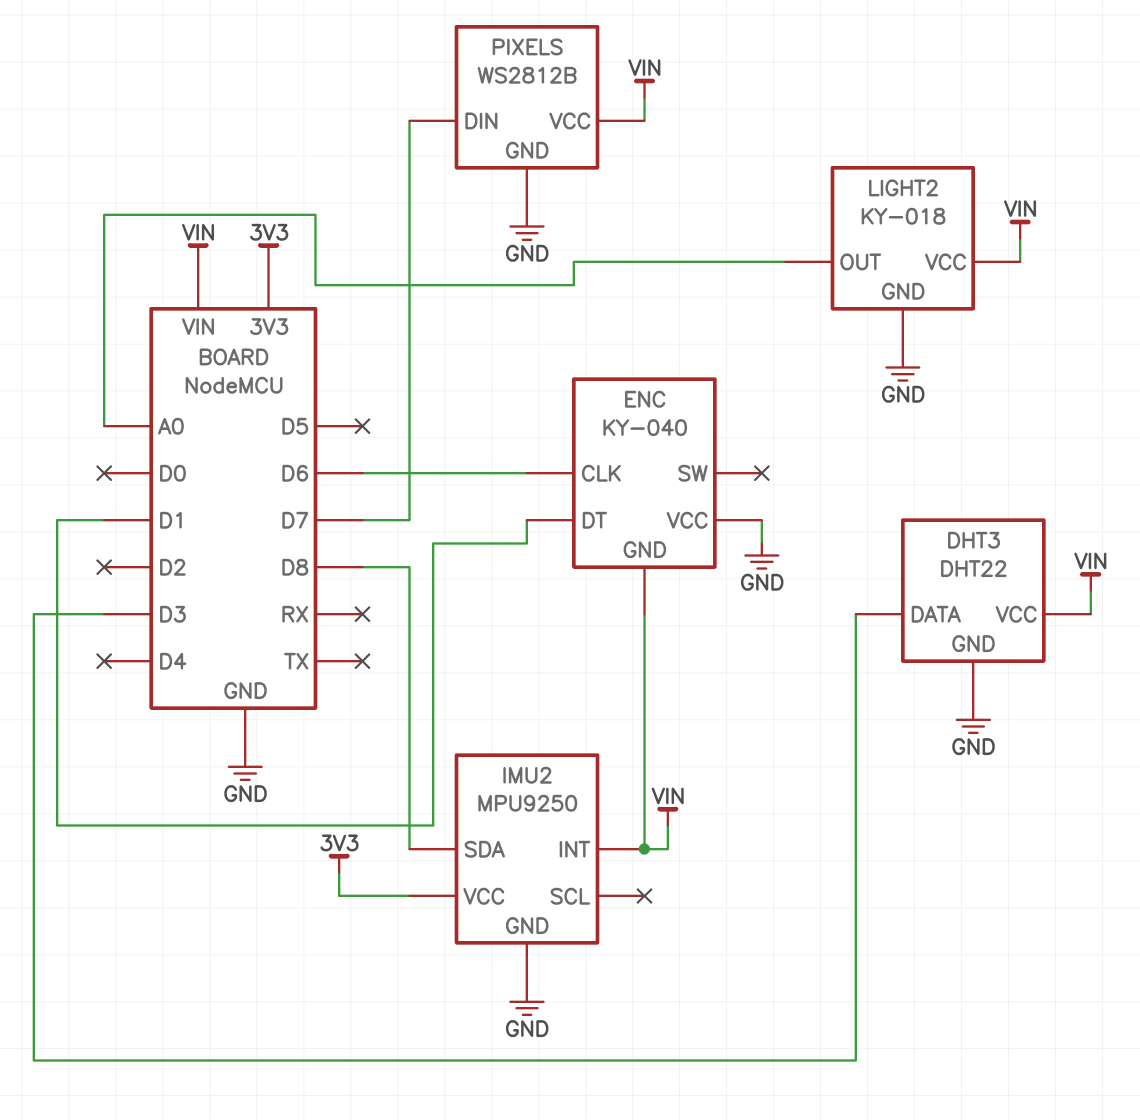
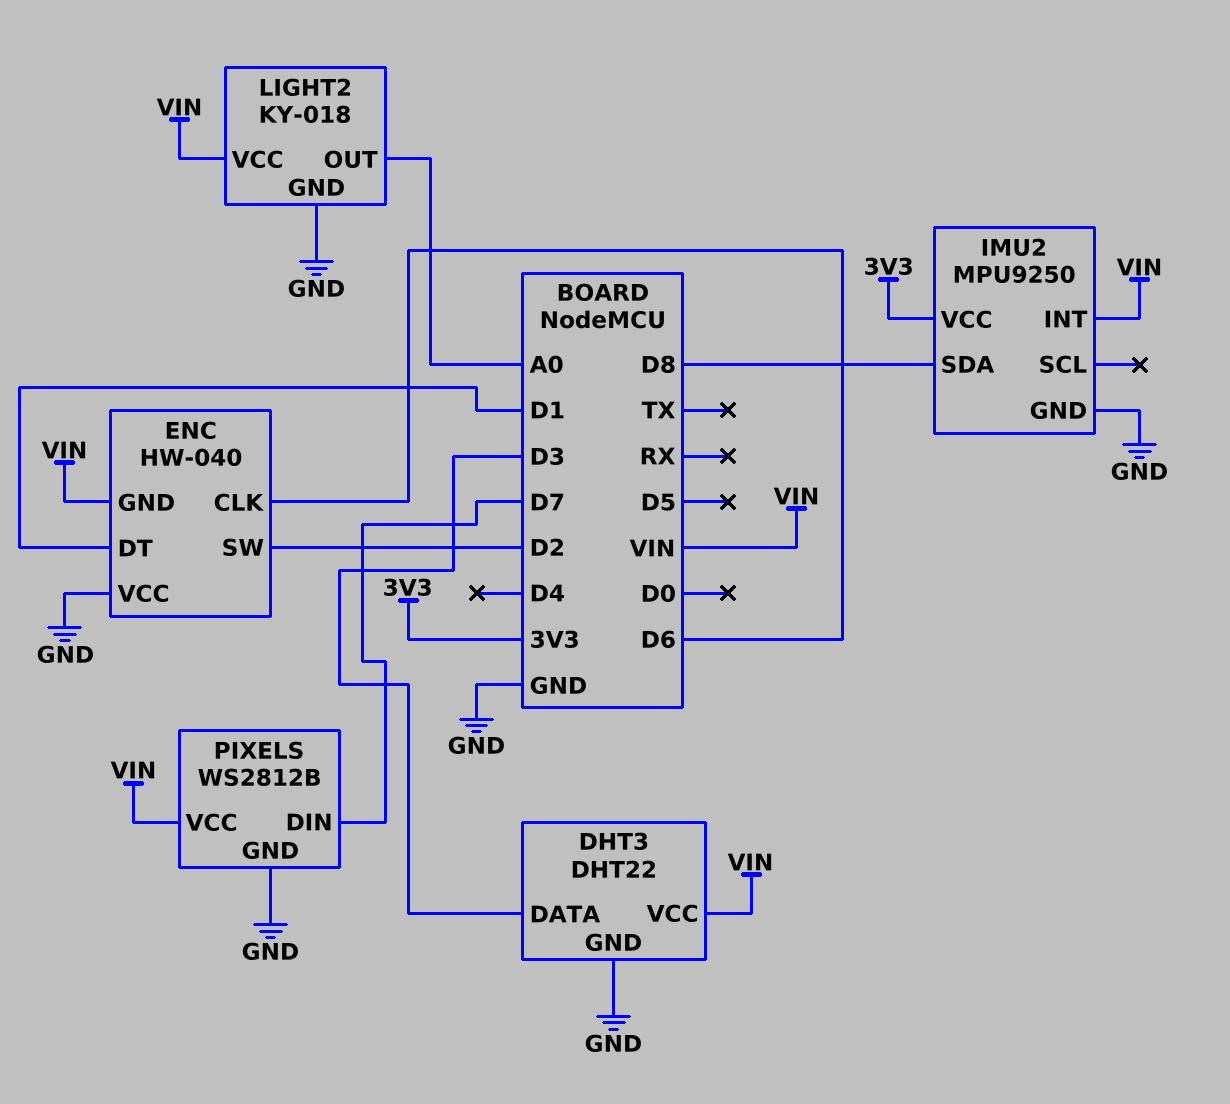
ENC: KY-040 -> HW-040
ENC pin SW: none -> D2

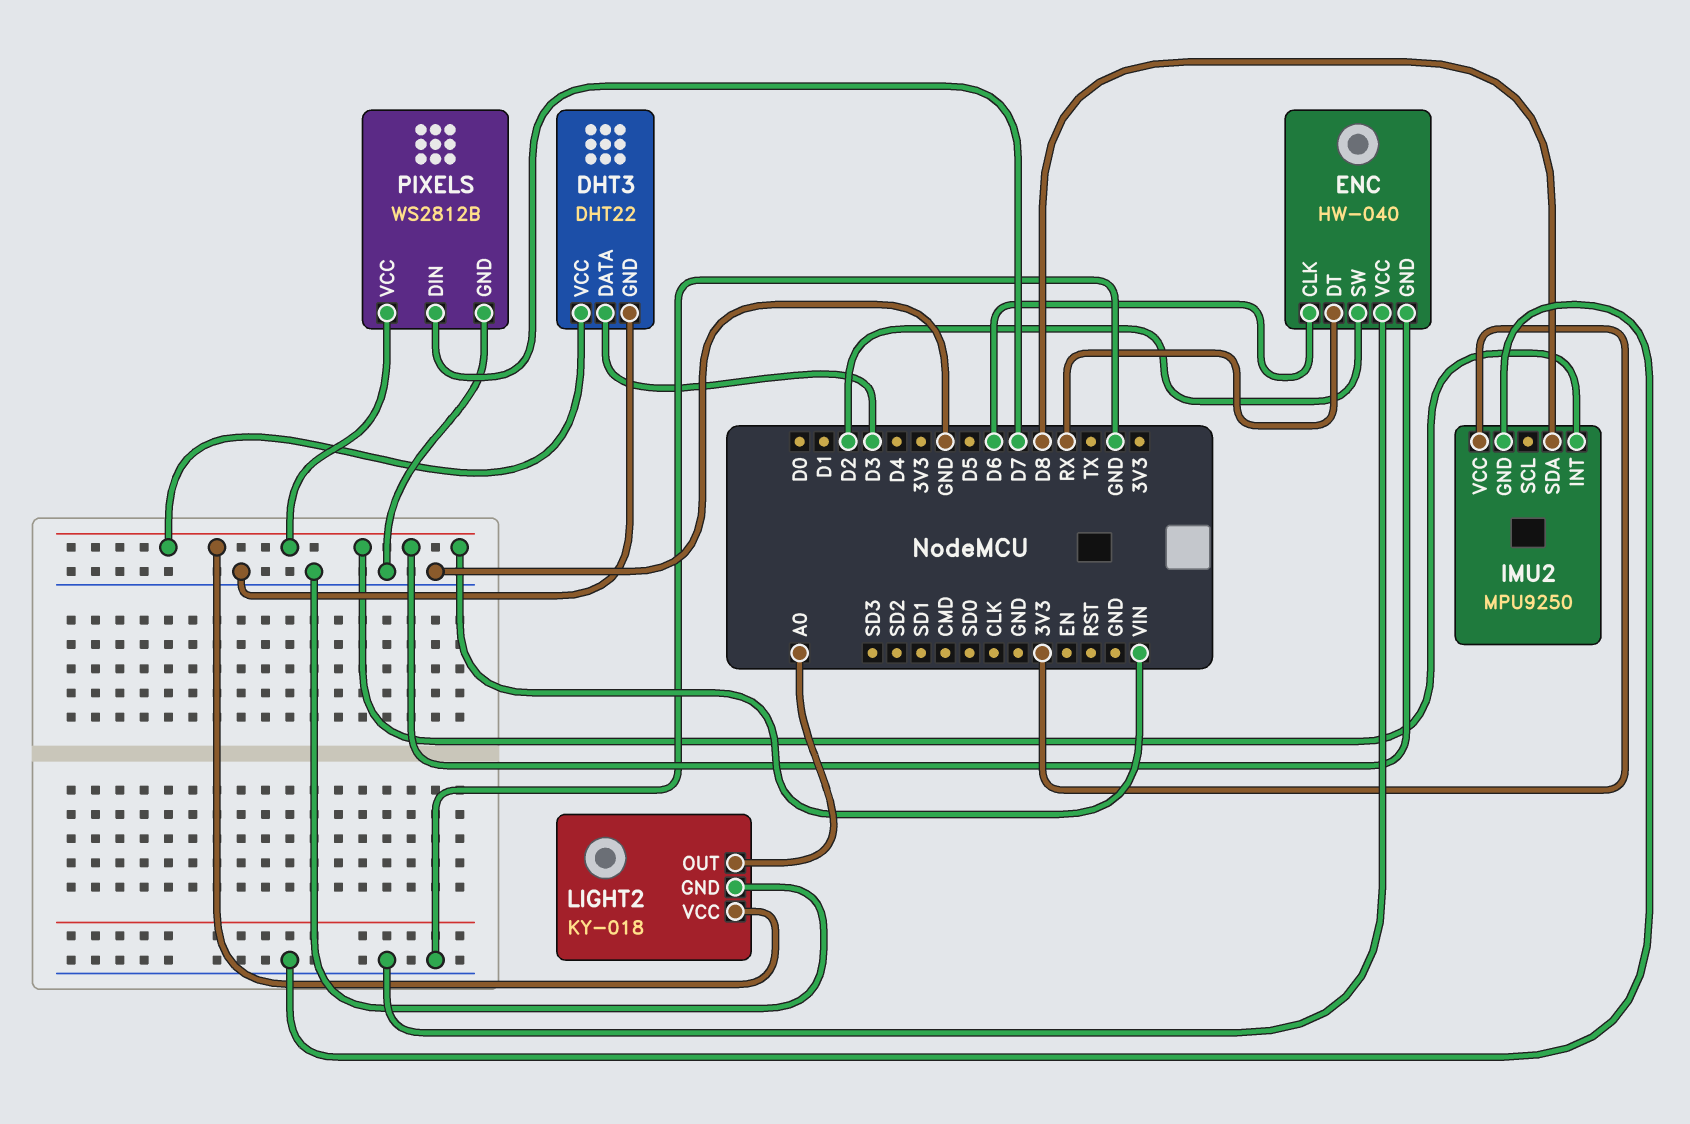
ENC pin DT: D1 -> RX

